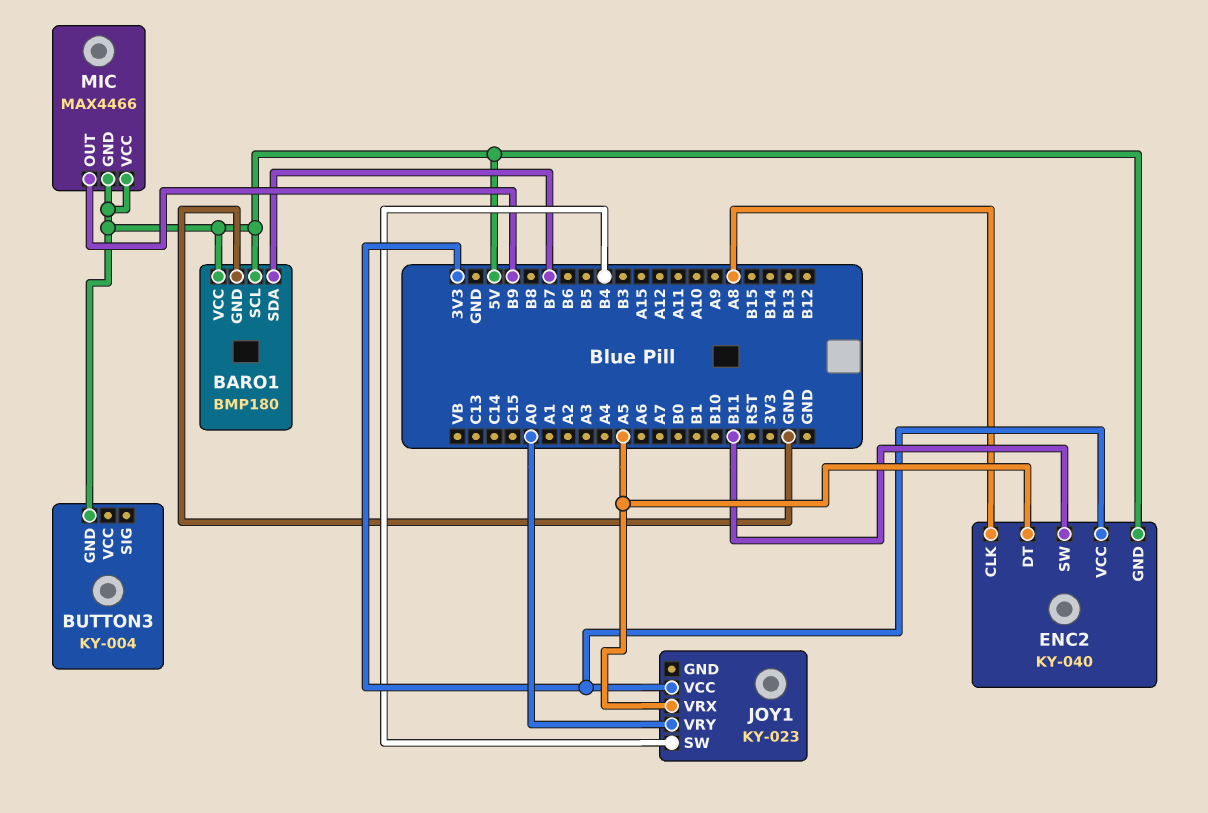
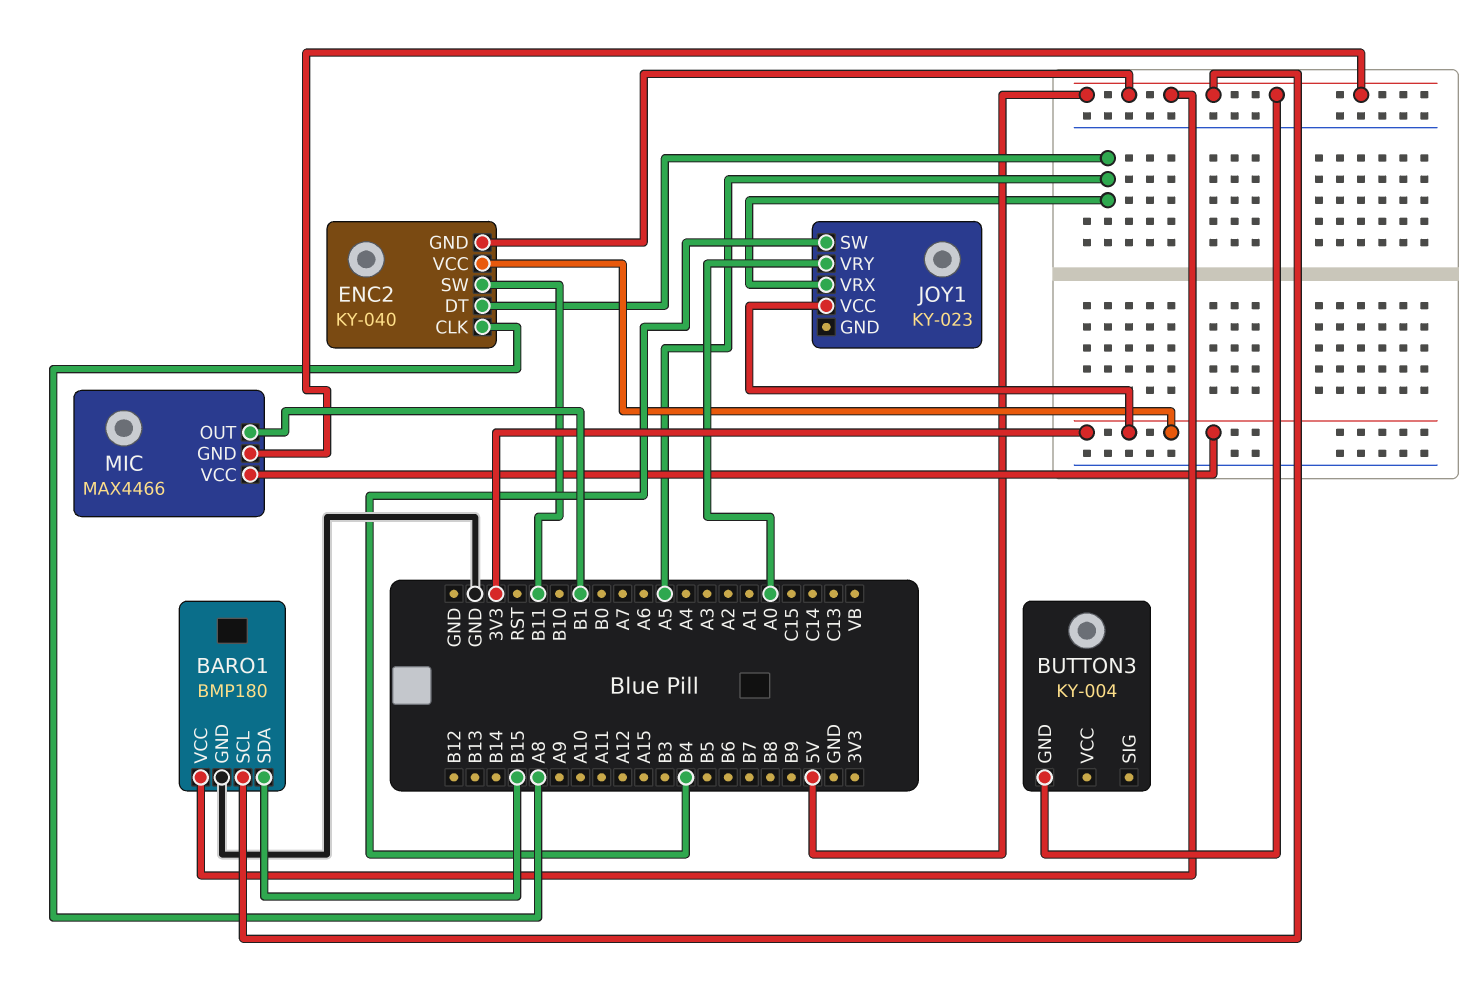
BARO1 pin SDA: B7 -> B15
MIC pin OUT: B9 -> B1
MIC pin VCC: 5V -> 3V3

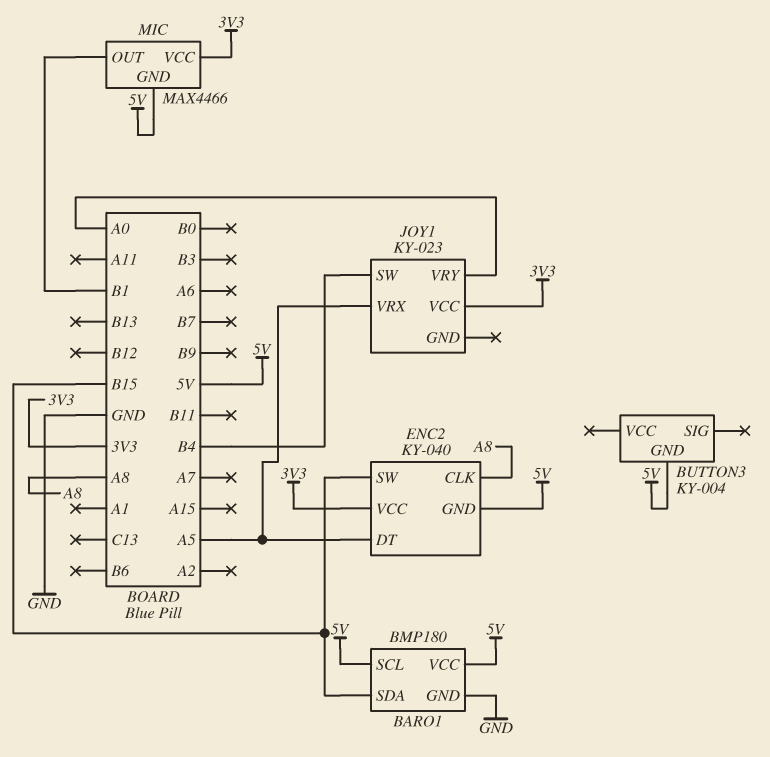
ENC2 pin SW: B11 -> B15

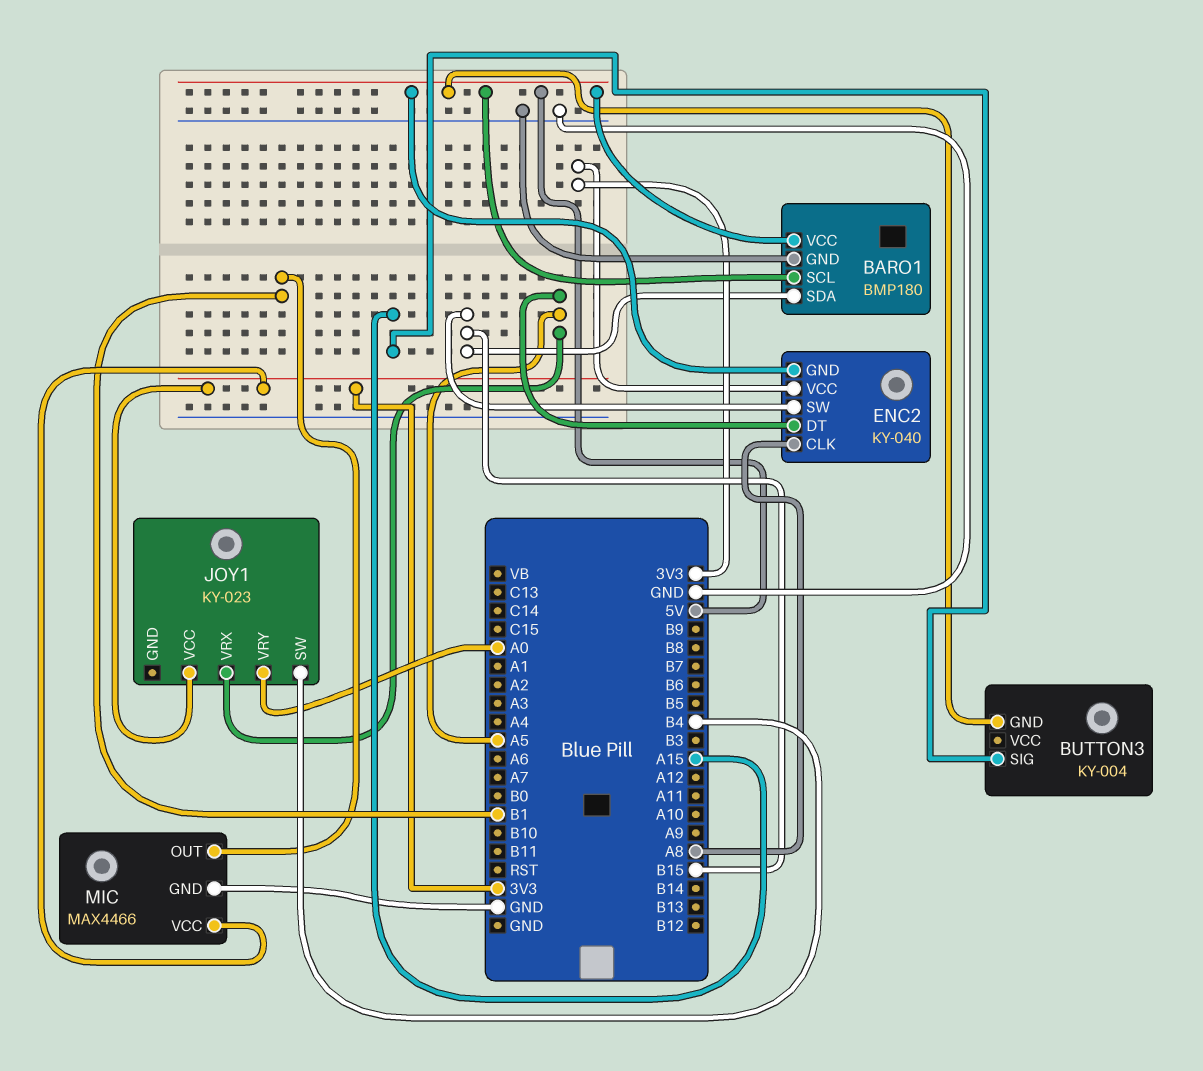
BUTTON3 pin SIG: none -> A15
MIC pin GND: 5V -> GND

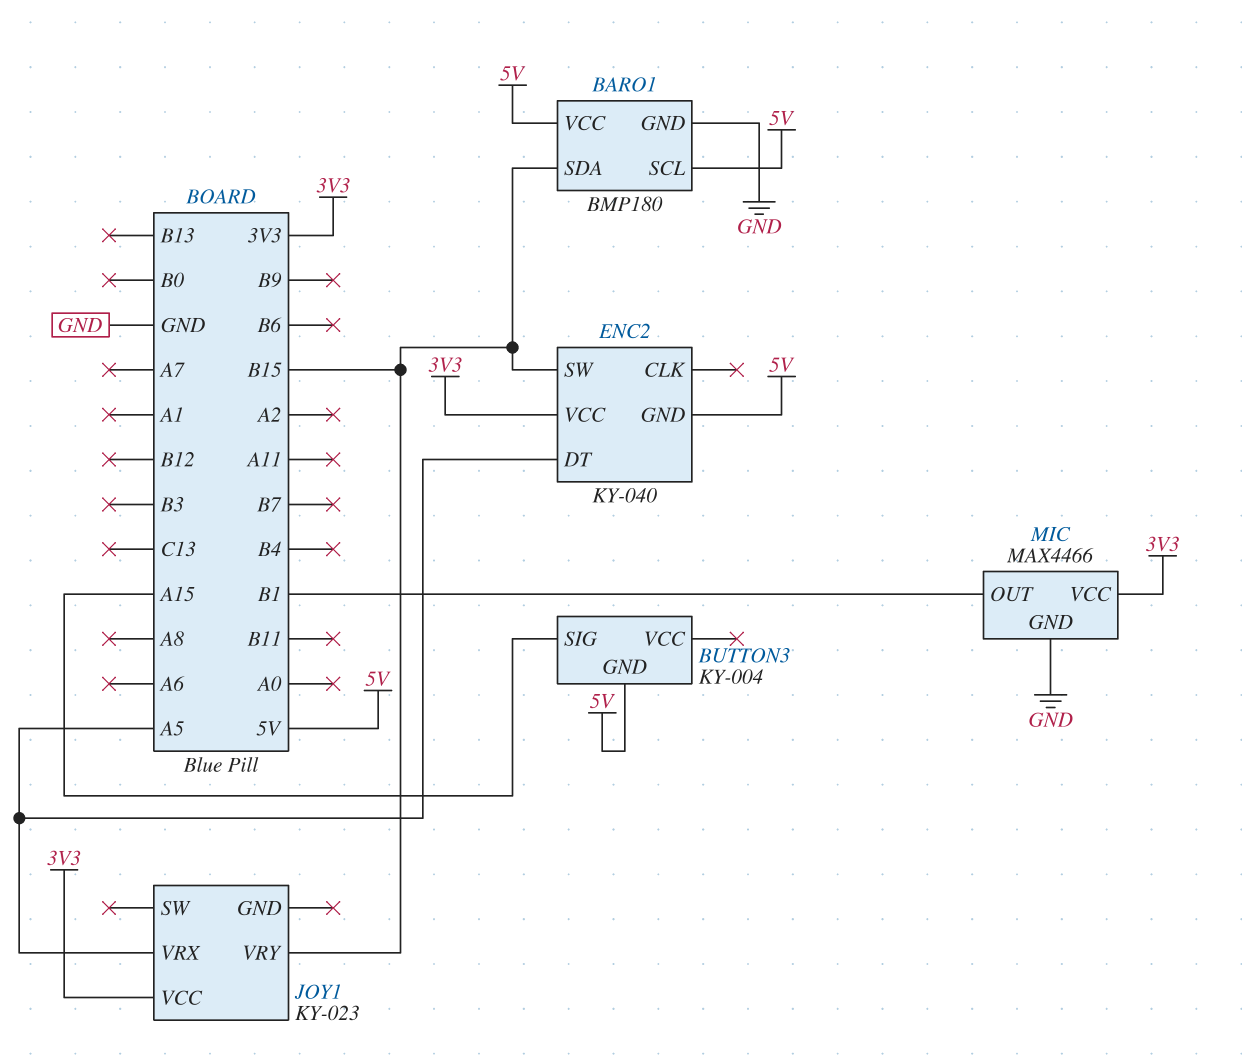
ENC2 pin CLK: A8 -> none
JOY1 pin SW: B4 -> none
JOY1 pin VRY: A0 -> B15

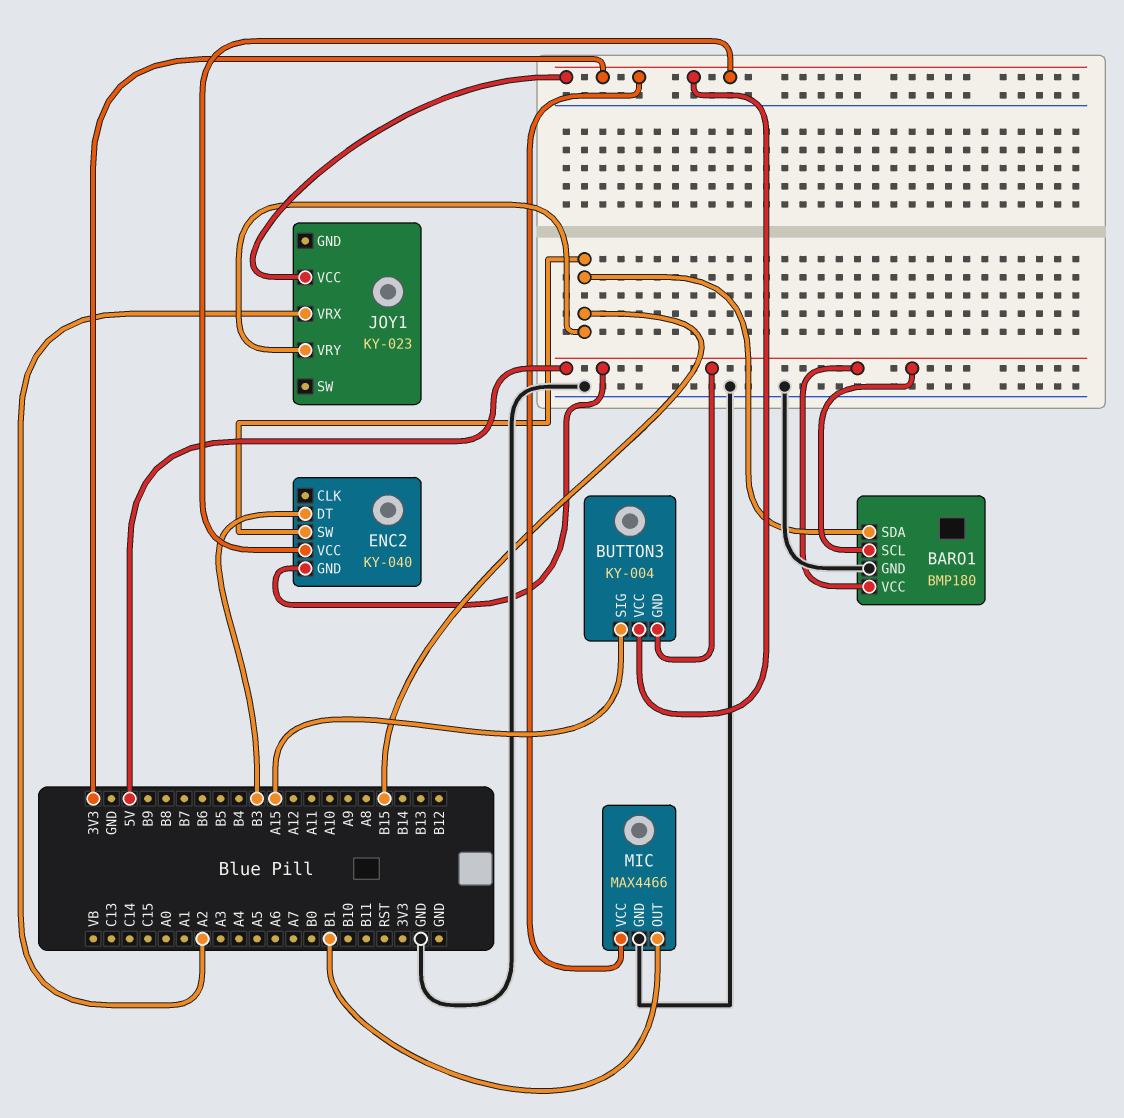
BUTTON3 pin VCC: none -> 3V3
ENC2 pin DT: A5 -> B3
JOY1 pin VRX: A5 -> A2

